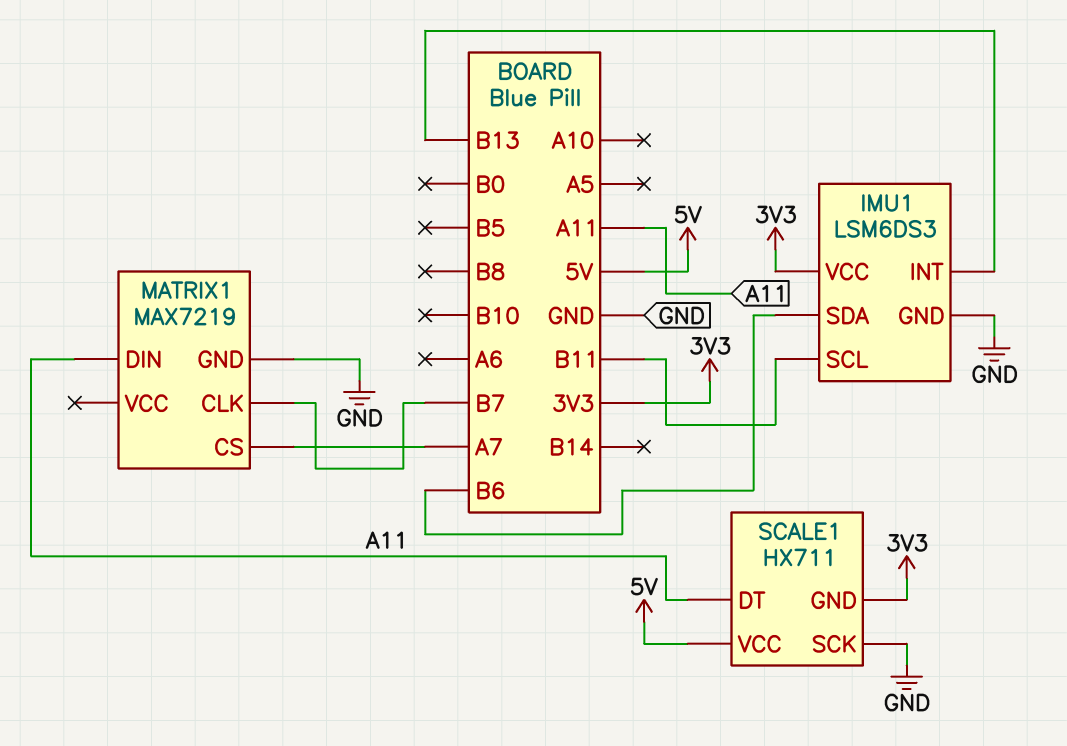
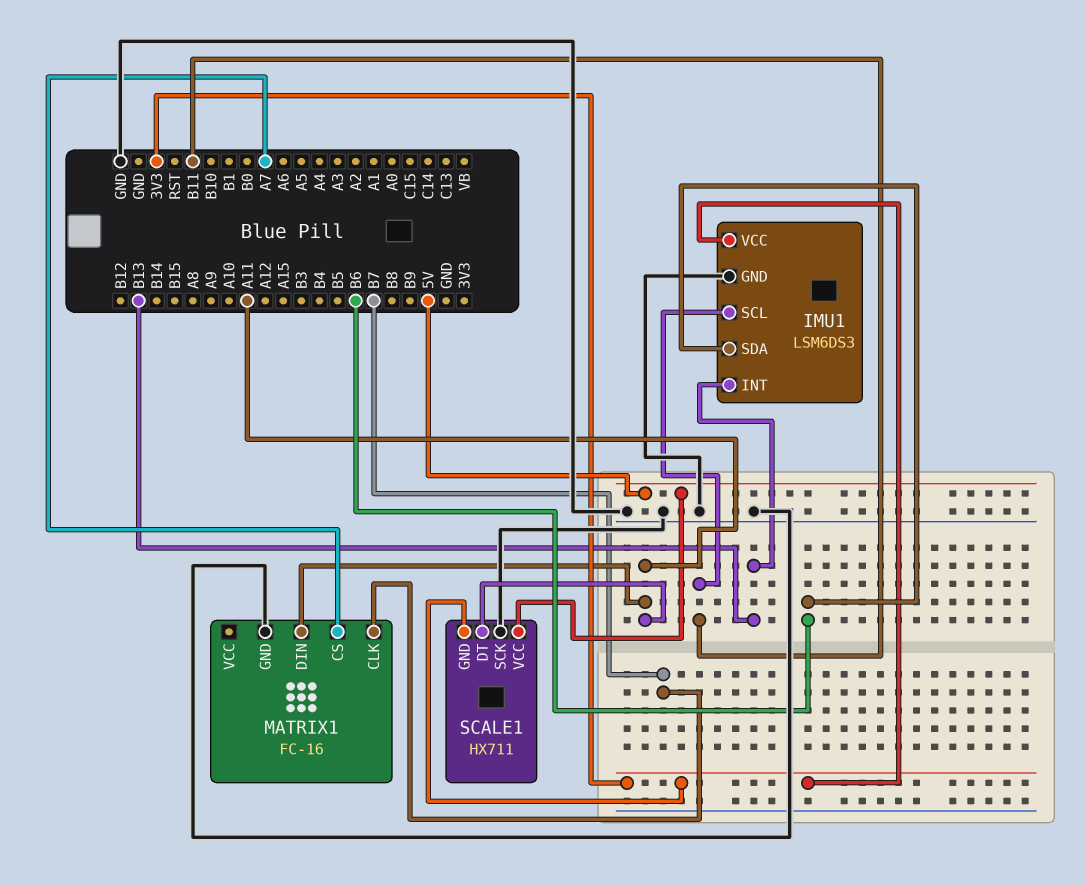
MATRIX1: MAX7219 -> FC-16

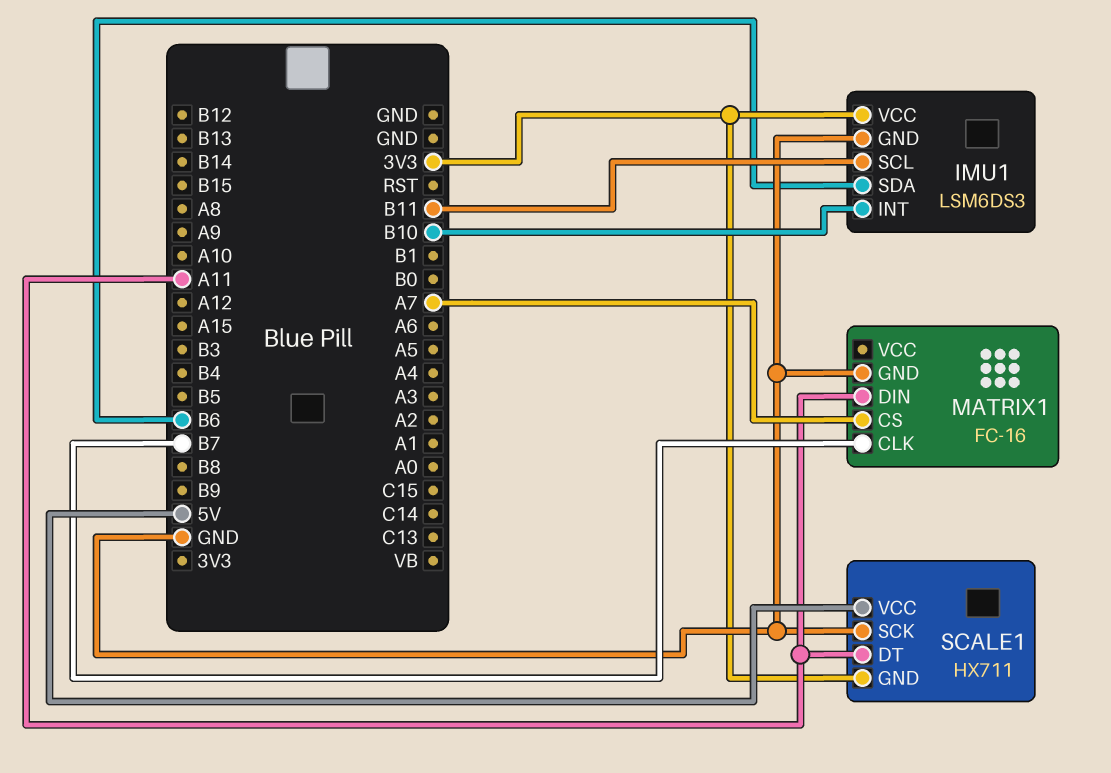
IMU1 pin INT: B13 -> B10

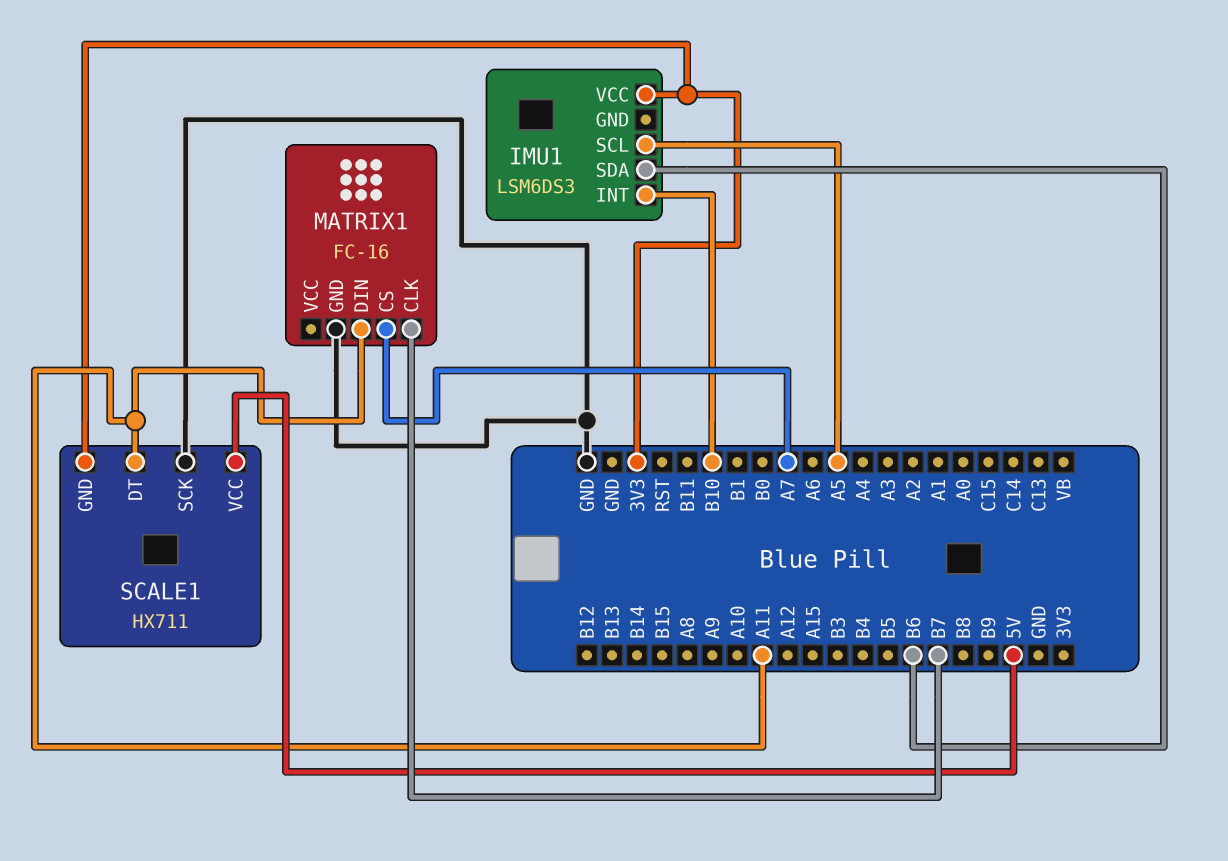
IMU1 pin GND: GND -> none
IMU1 pin SCL: B11 -> A5

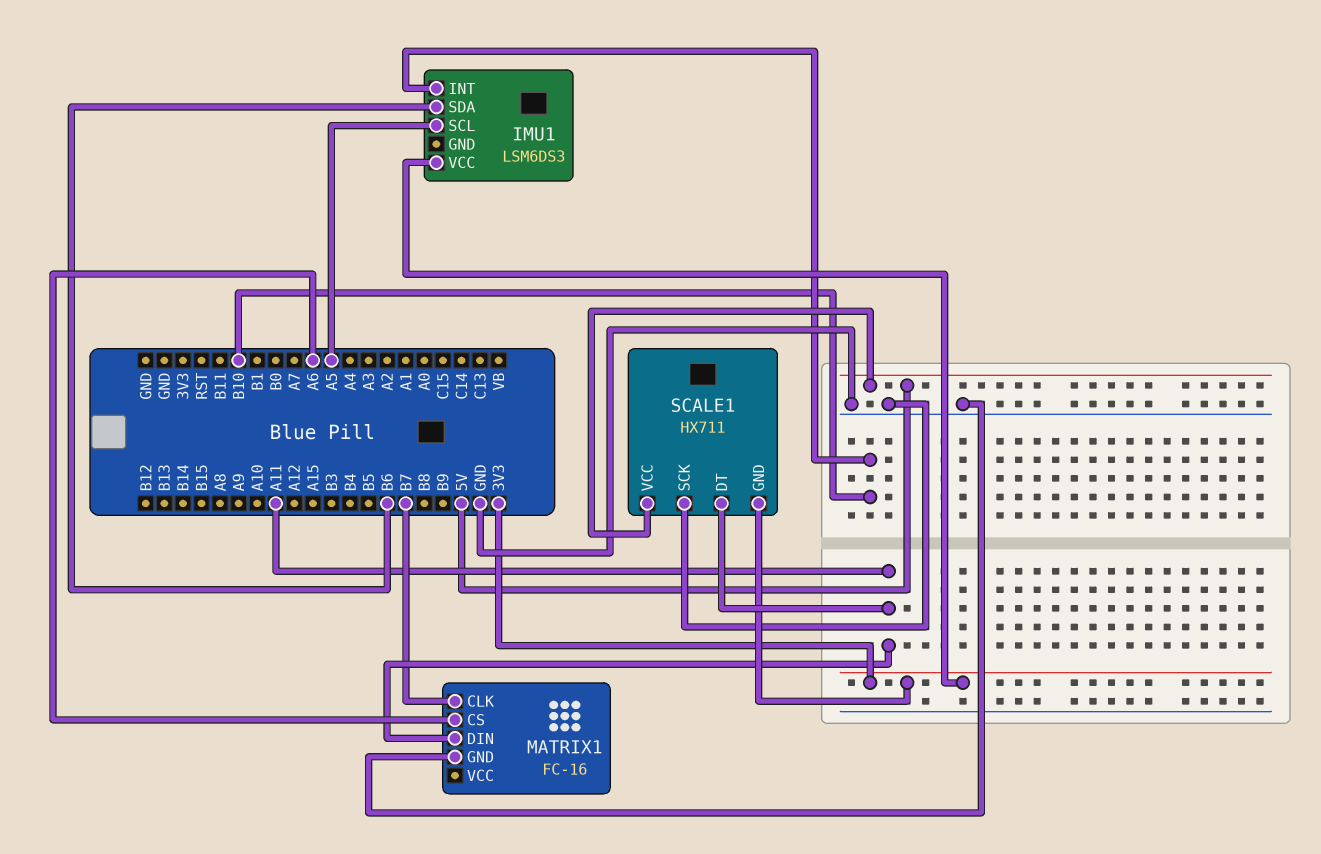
MATRIX1 pin CS: A7 -> A6

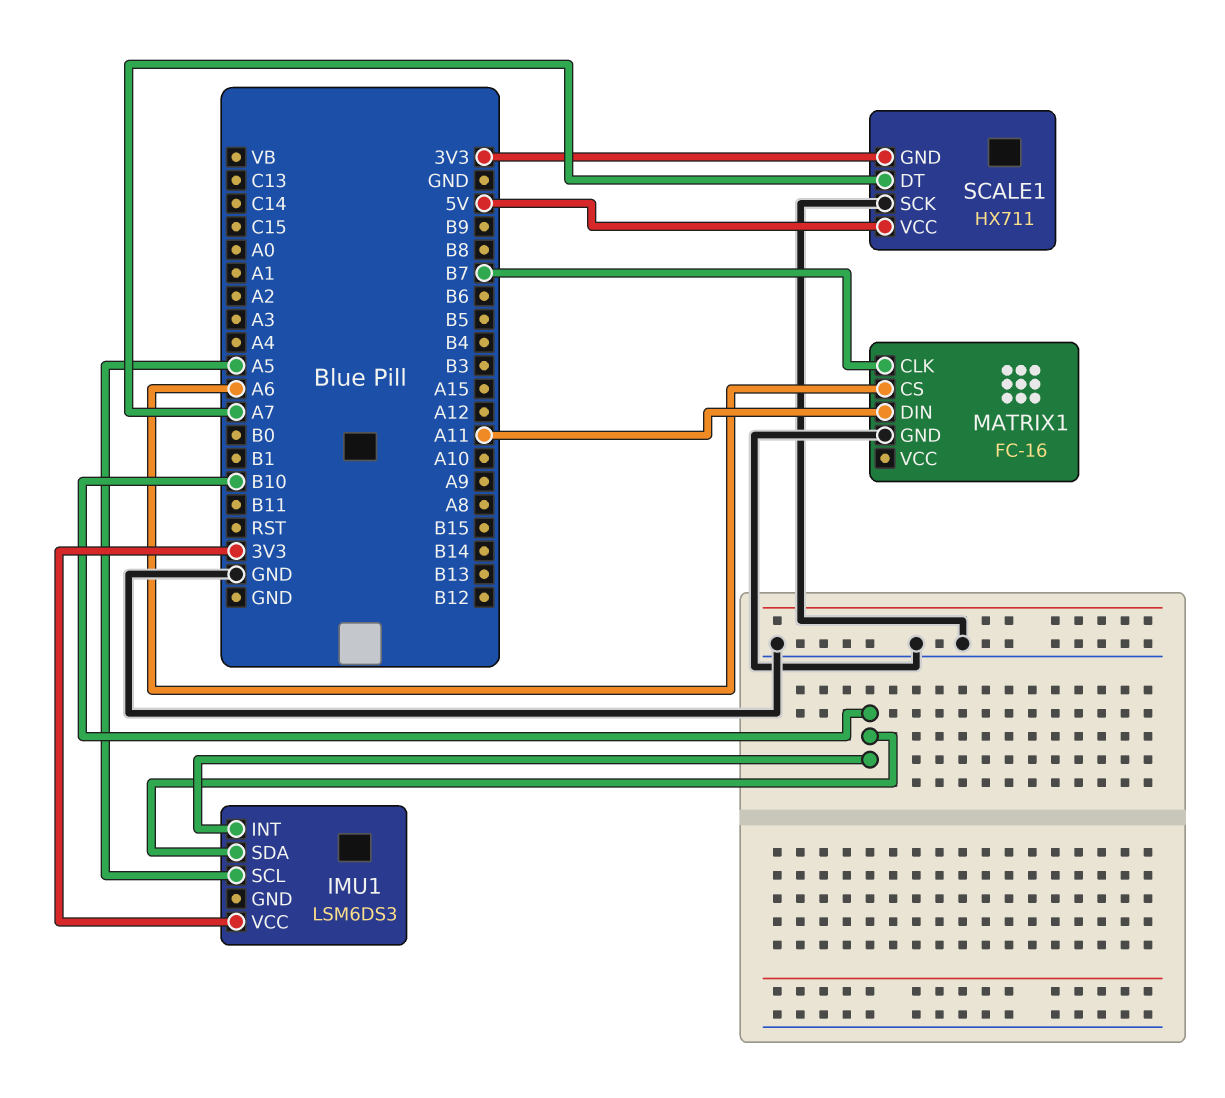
IMU1 pin SDA: B6 -> B10
SCALE1 pin DT: A11 -> A7

